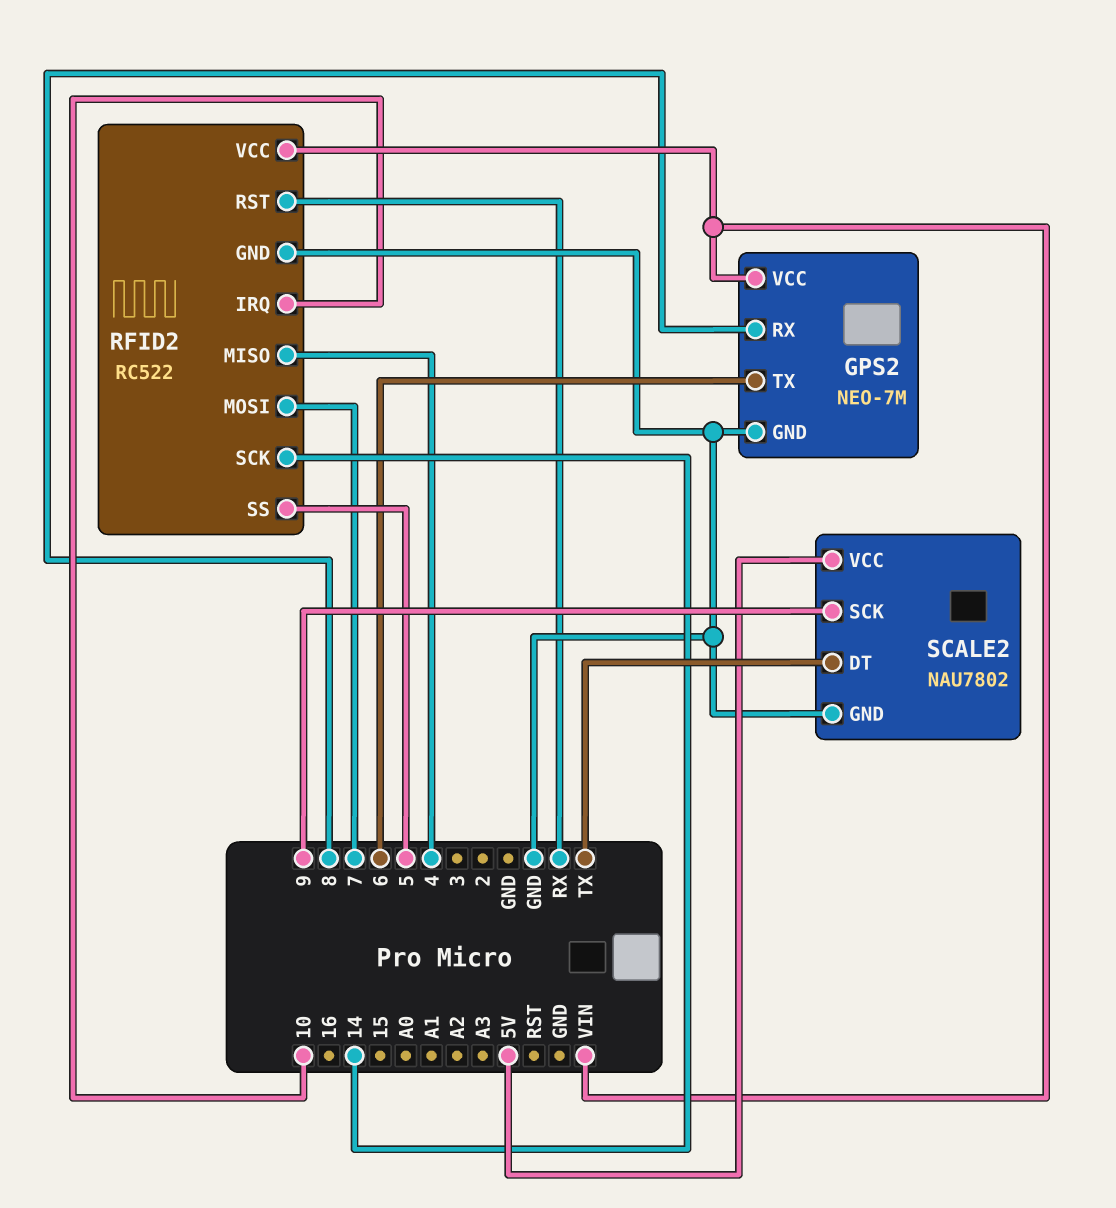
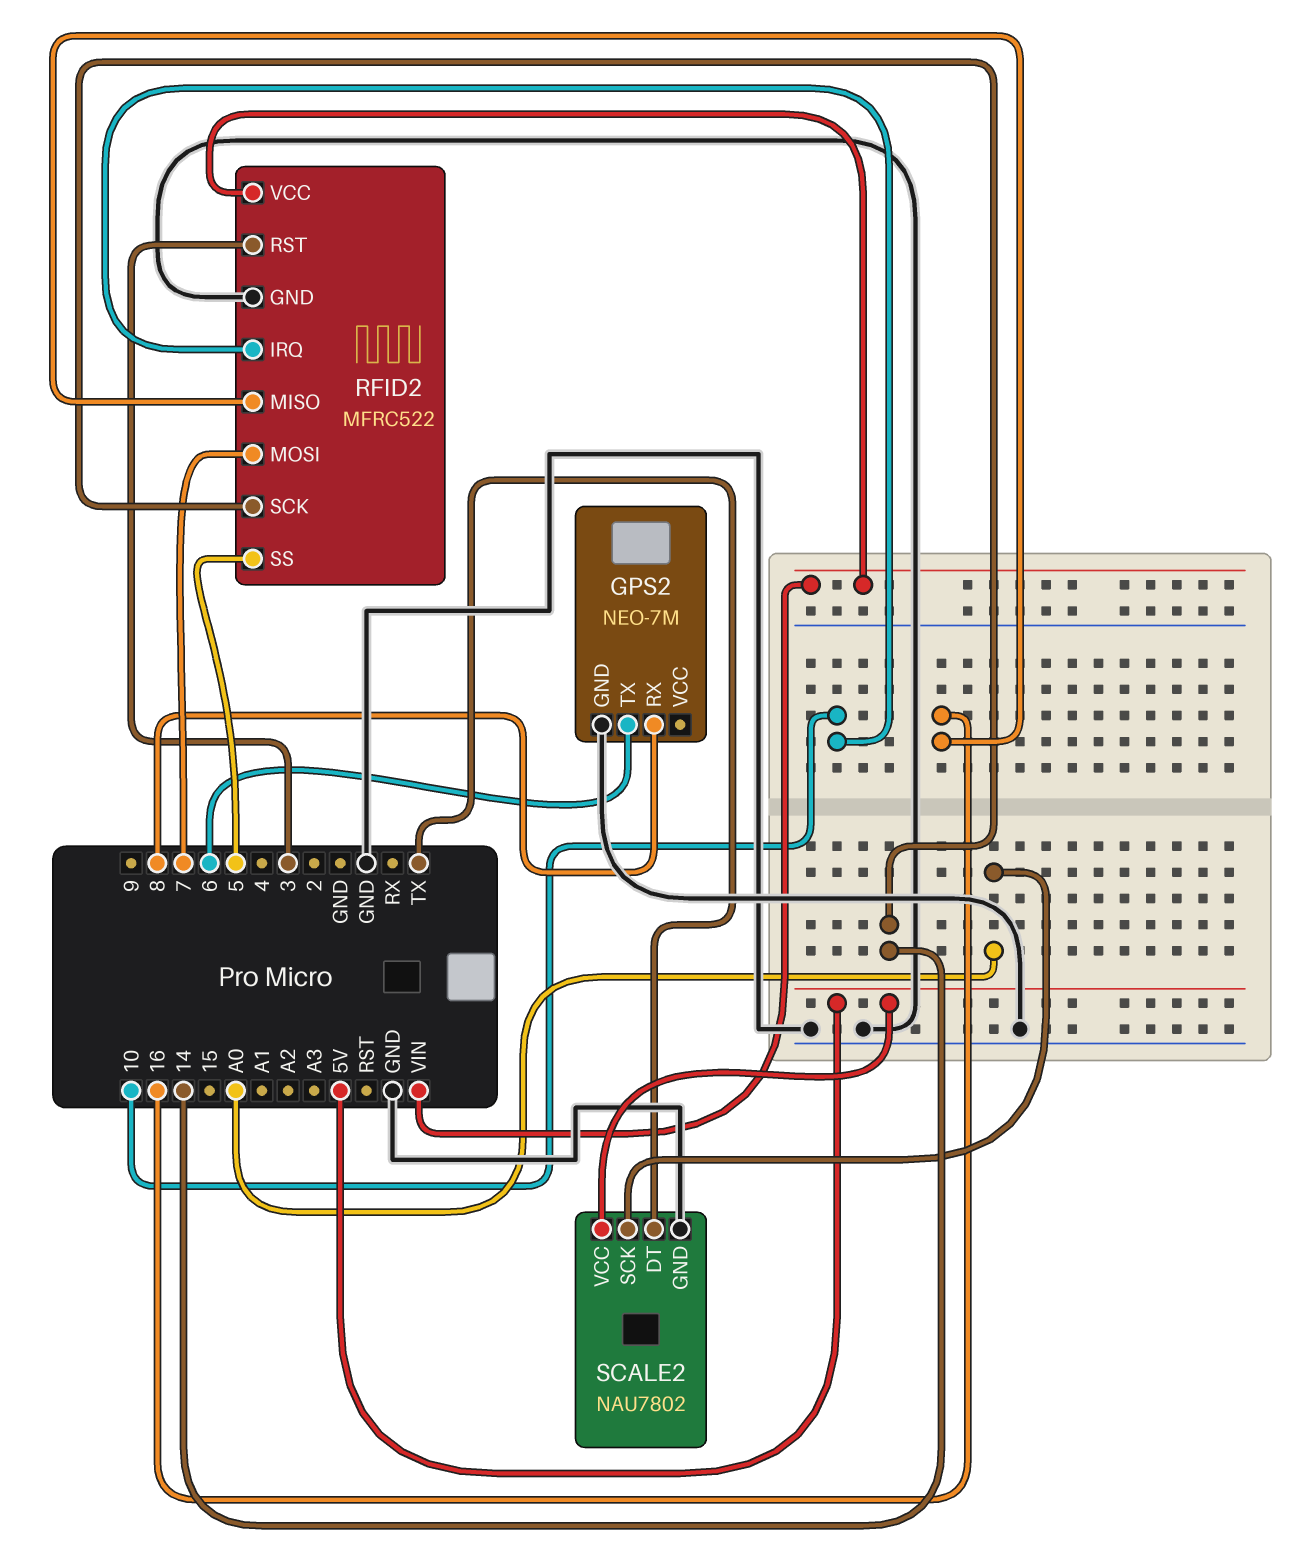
GPS2 pin VCC: VIN -> none
RFID2: RC522 -> MFRC522
RFID2 pin MISO: 4 -> 16
RFID2 pin RST: RX -> 3
SCALE2 pin SCK: 9 -> A0

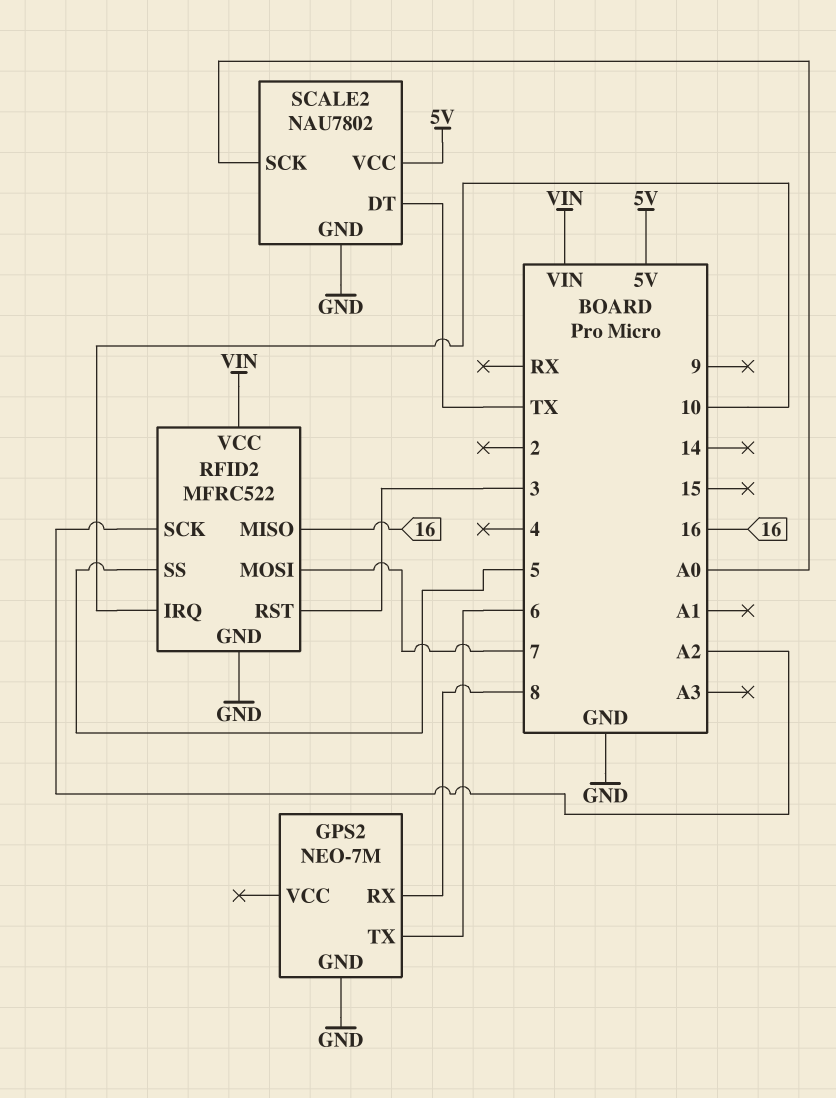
RFID2 pin SCK: 14 -> A2

